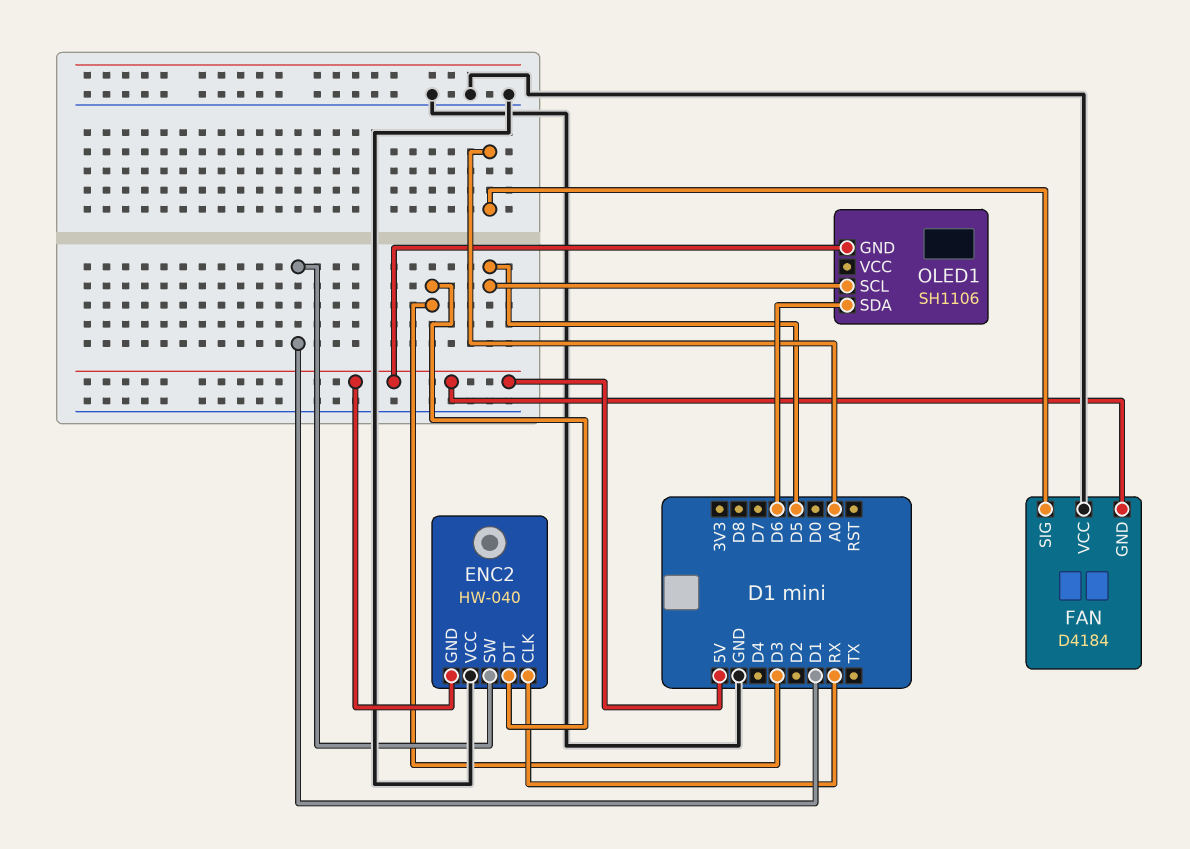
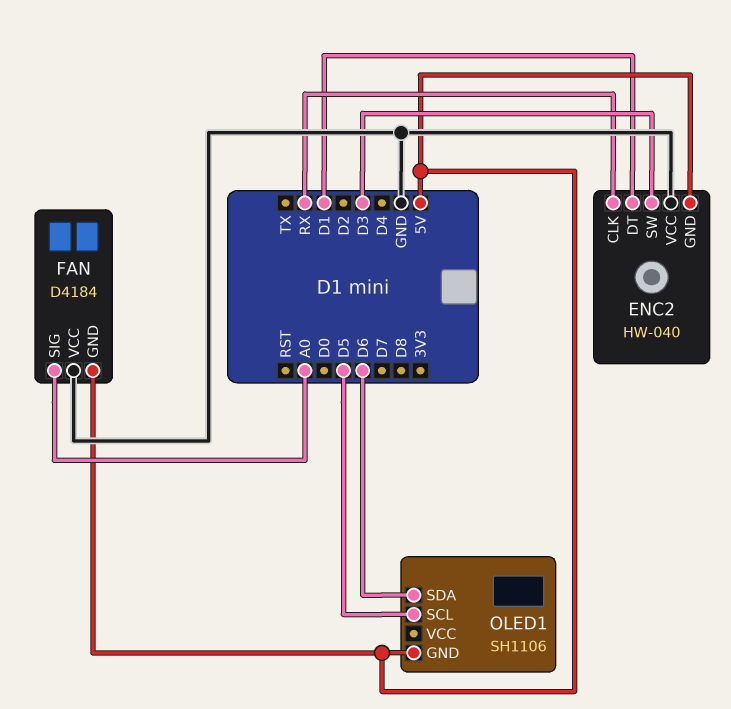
ENC2 pin DT: D3 -> D1
ENC2 pin SW: D1 -> D3

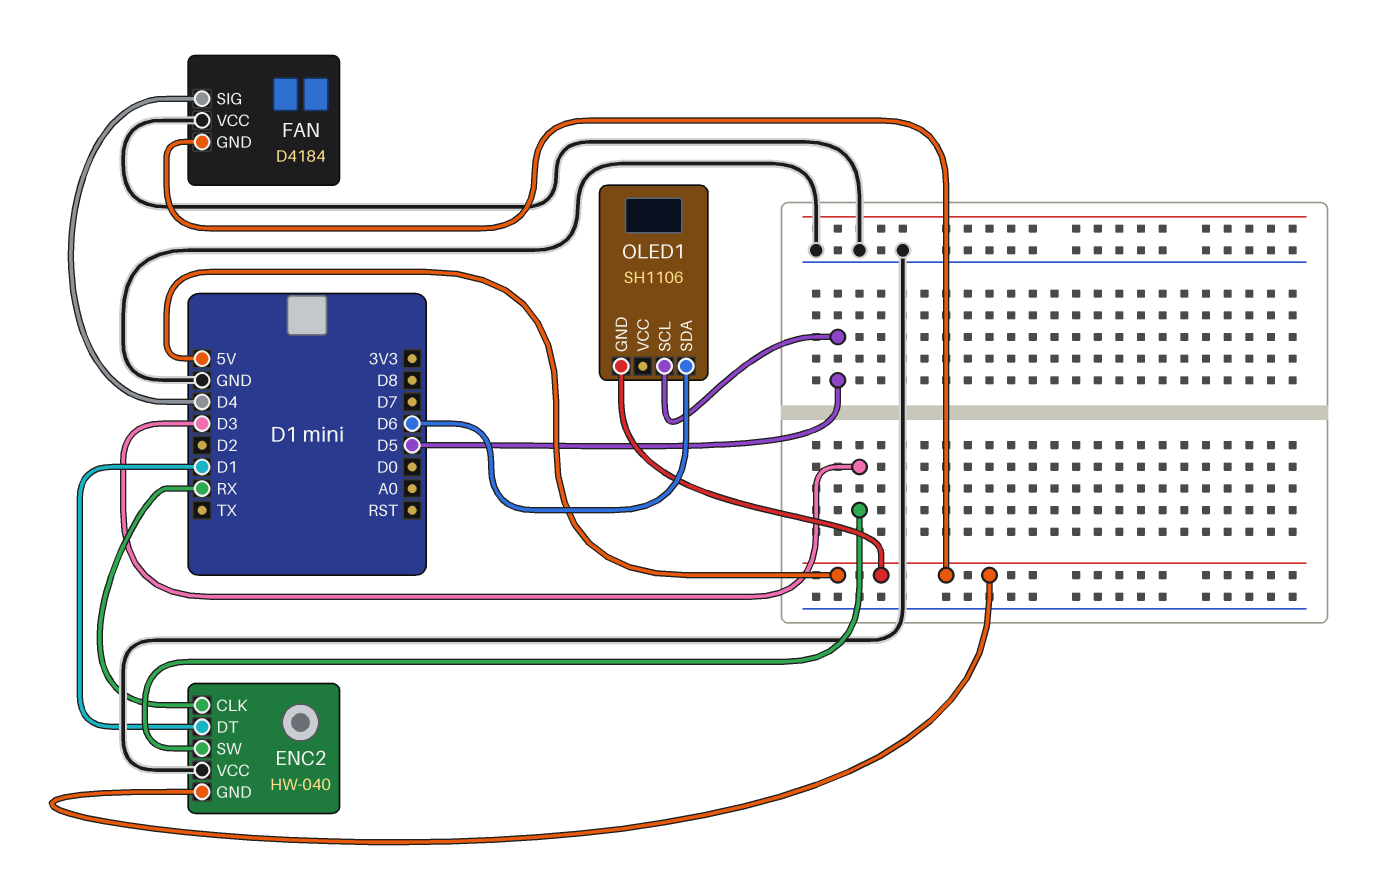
FAN pin SIG: A0 -> D4

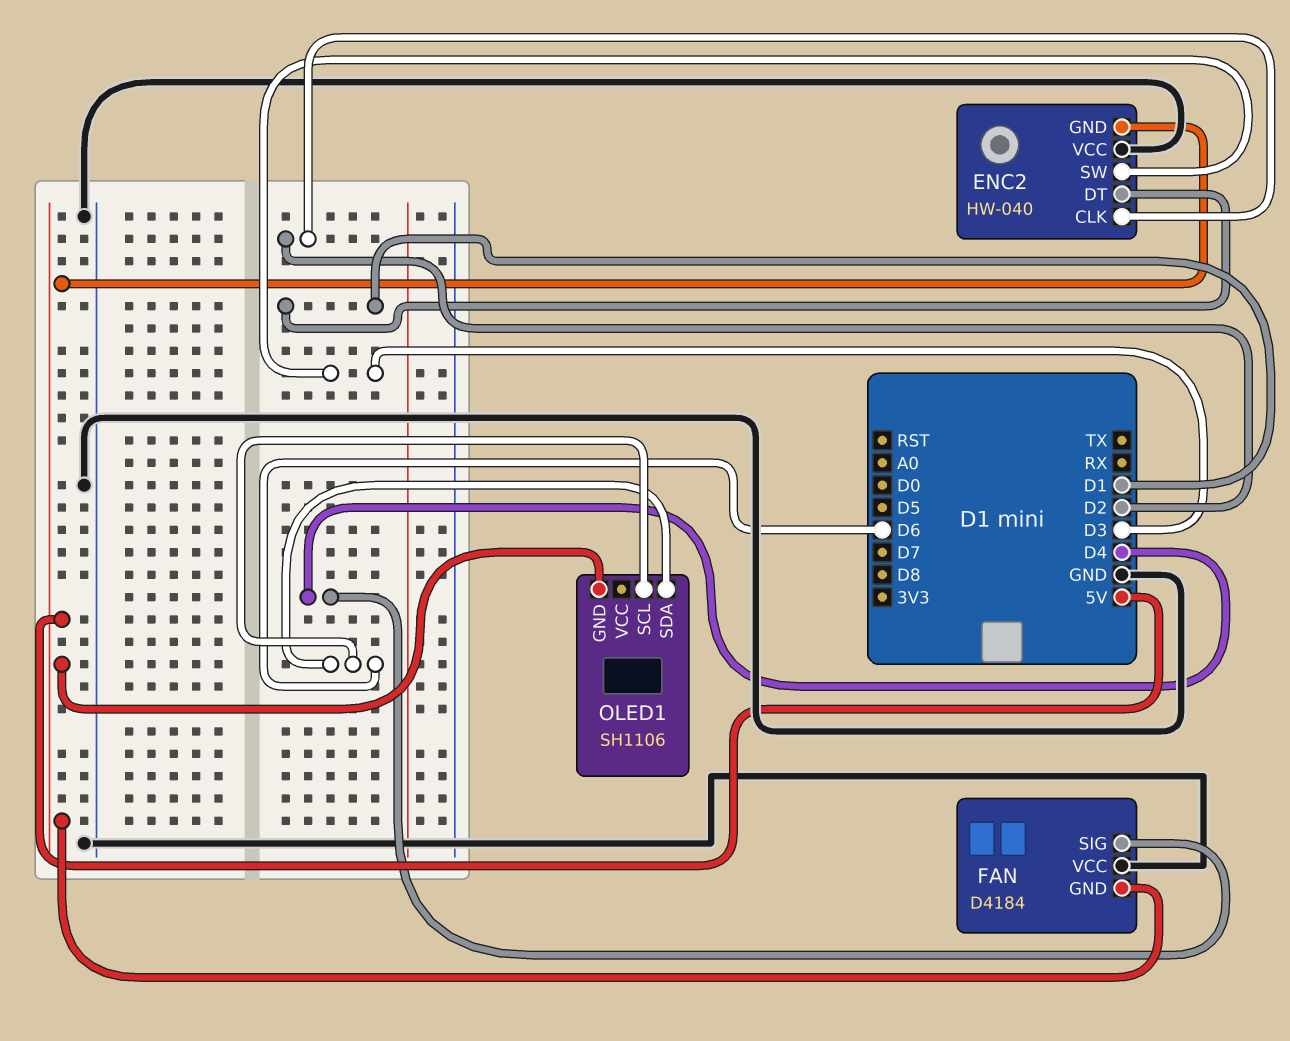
ENC2 pin CLK: RX -> D2
OLED1 pin SCL: D5 -> D6

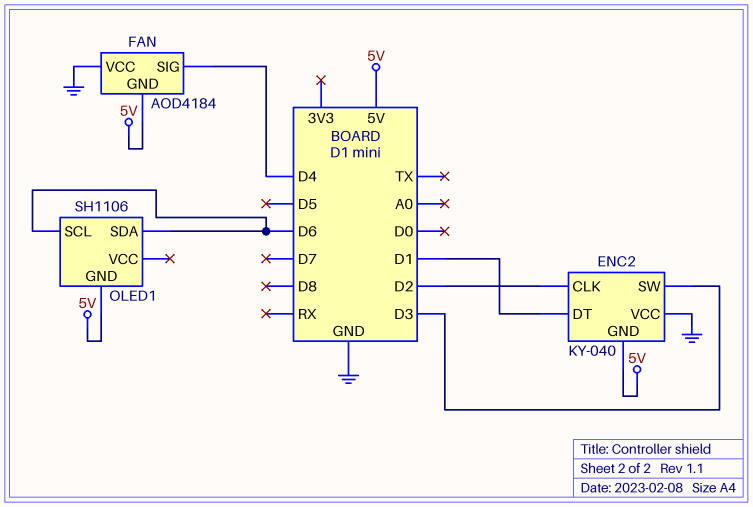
ENC2: HW-040 -> KY-040
FAN: D4184 -> AOD4184

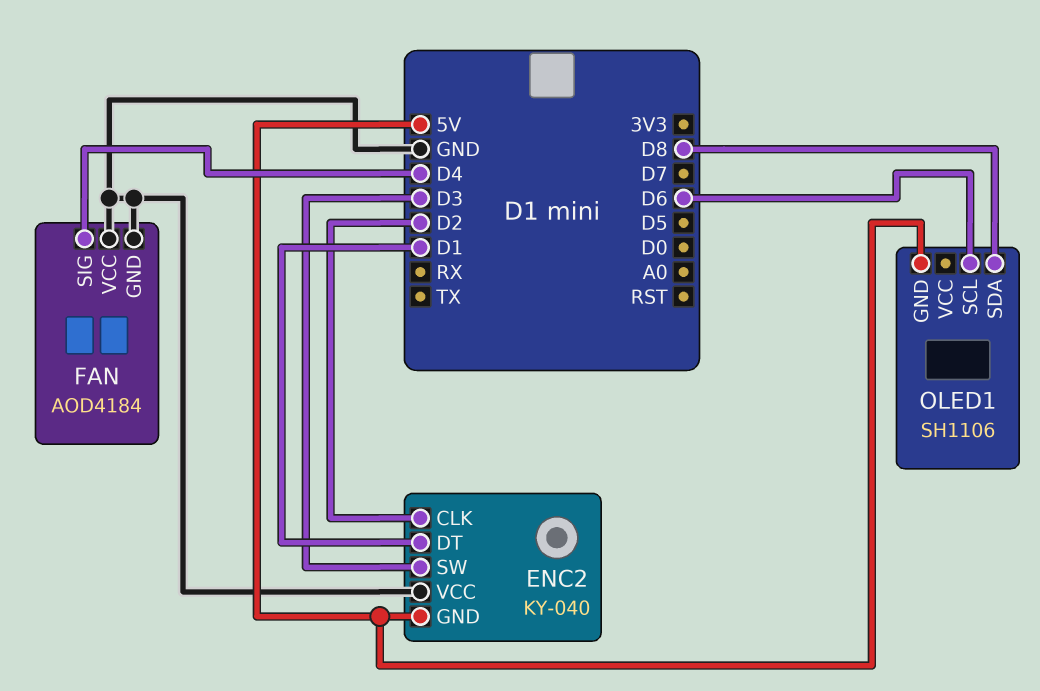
FAN pin GND: 5V -> GND
OLED1 pin SDA: D6 -> D8

